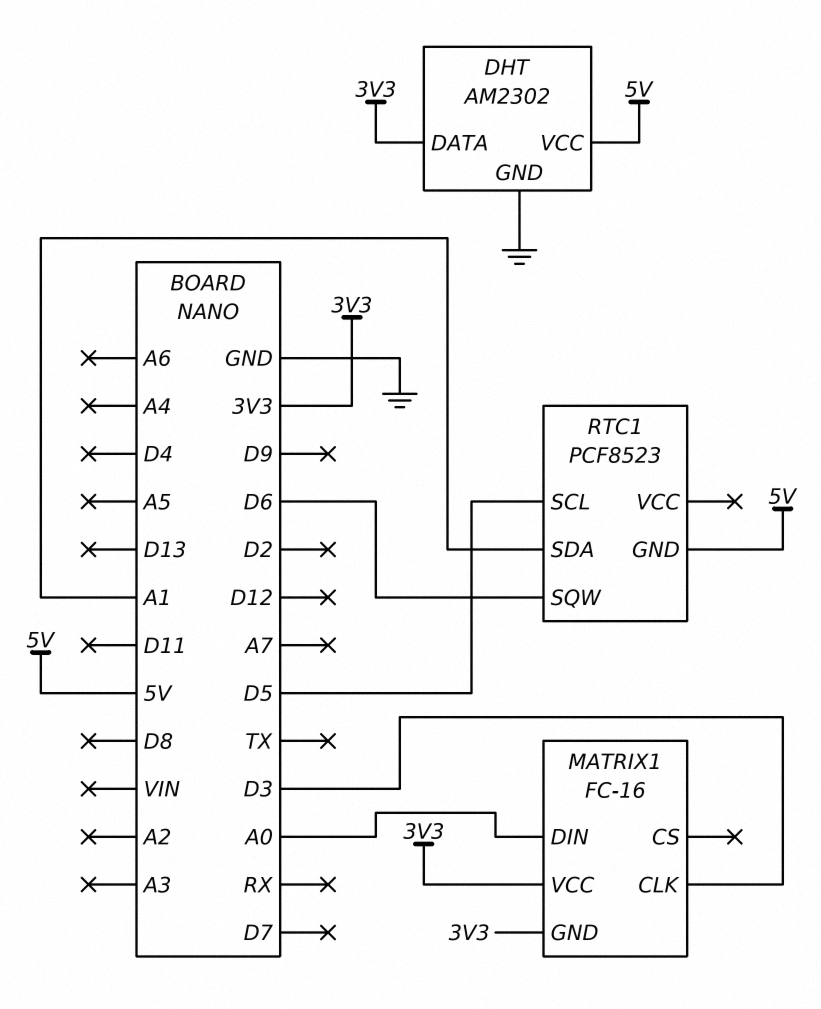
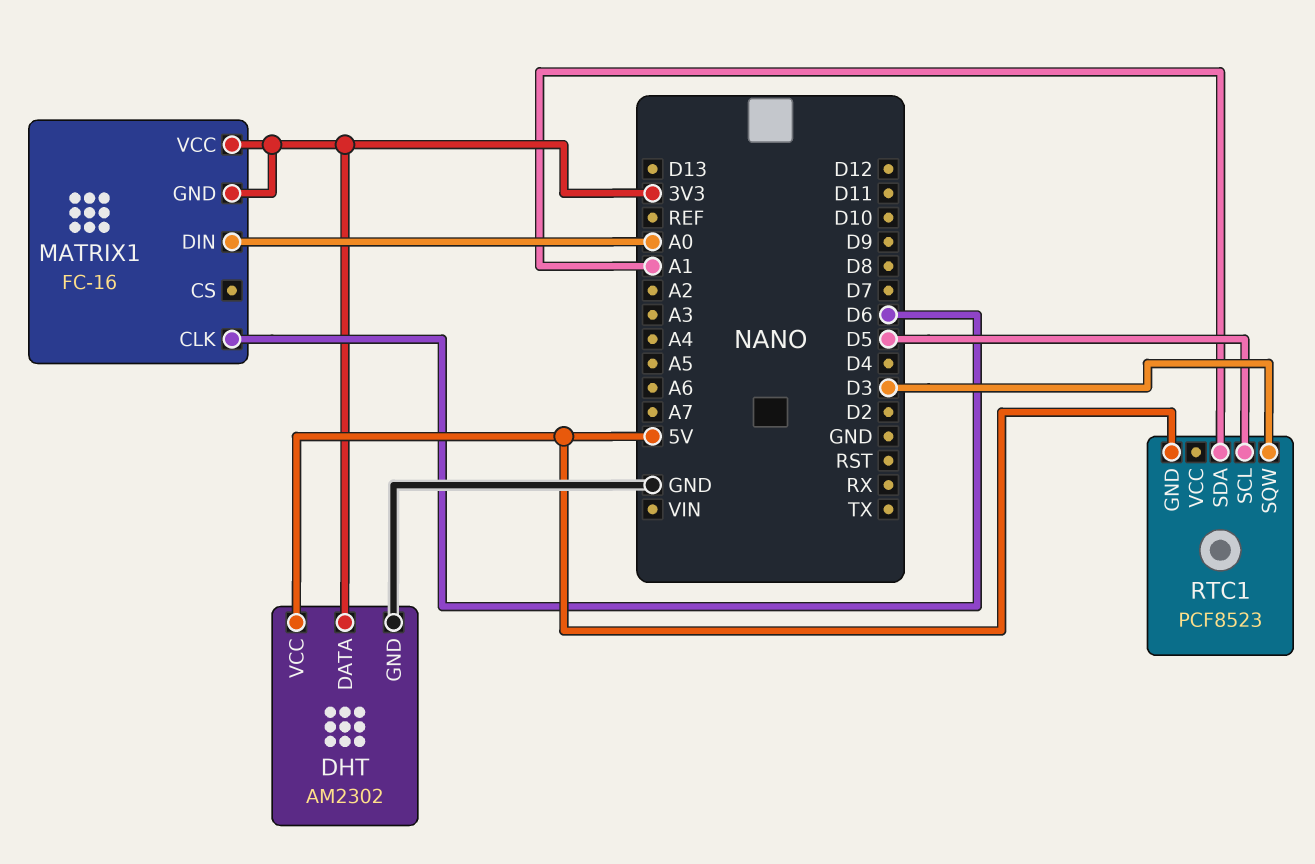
MATRIX1 pin CLK: D3 -> D6
RTC1 pin SQW: D6 -> D3

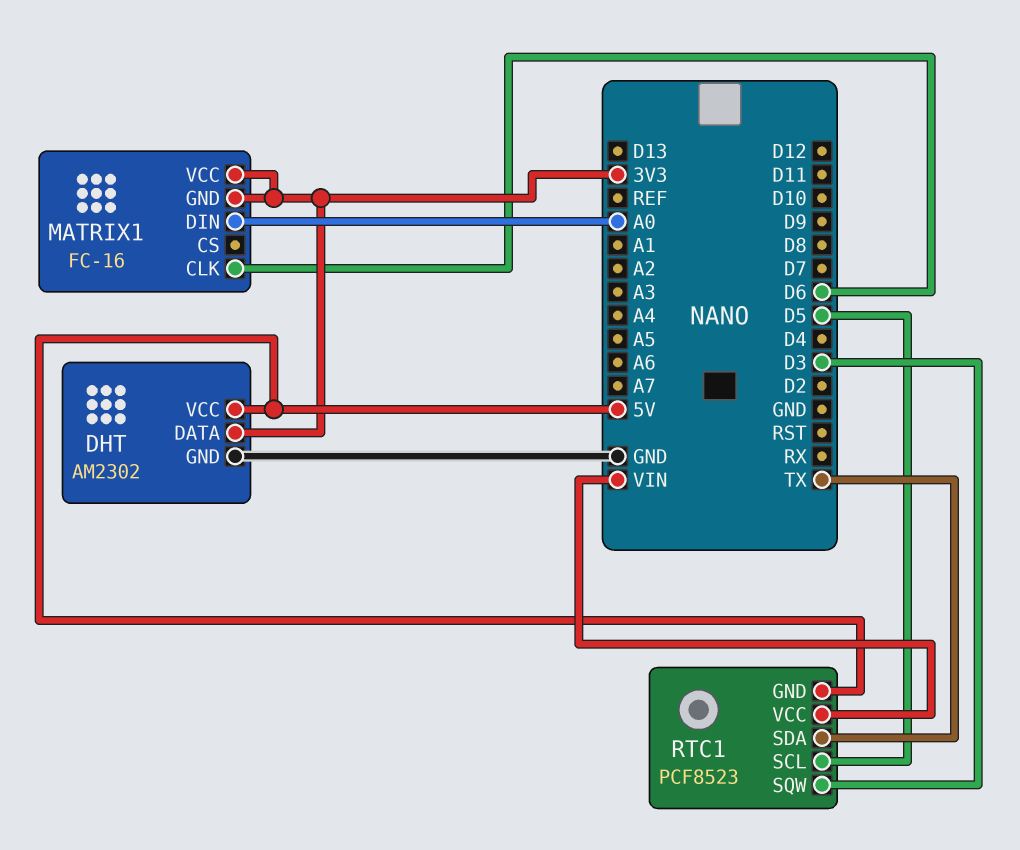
RTC1 pin SDA: A1 -> TX
RTC1 pin VCC: none -> VIN

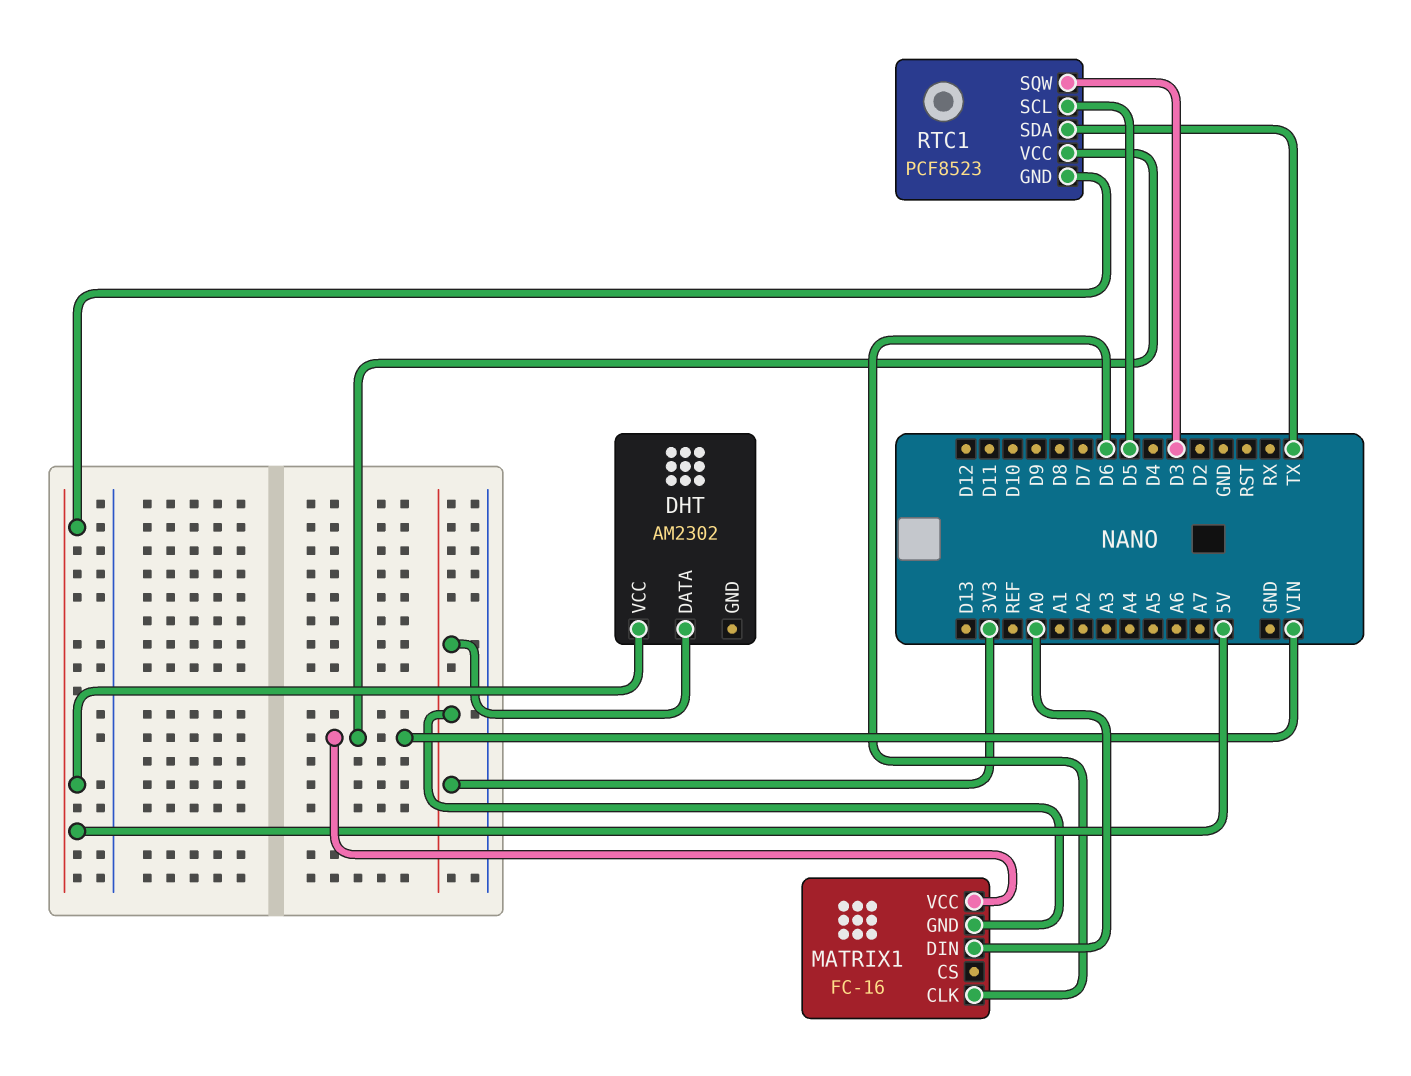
DHT pin GND: GND -> none
MATRIX1 pin VCC: 3V3 -> VIN

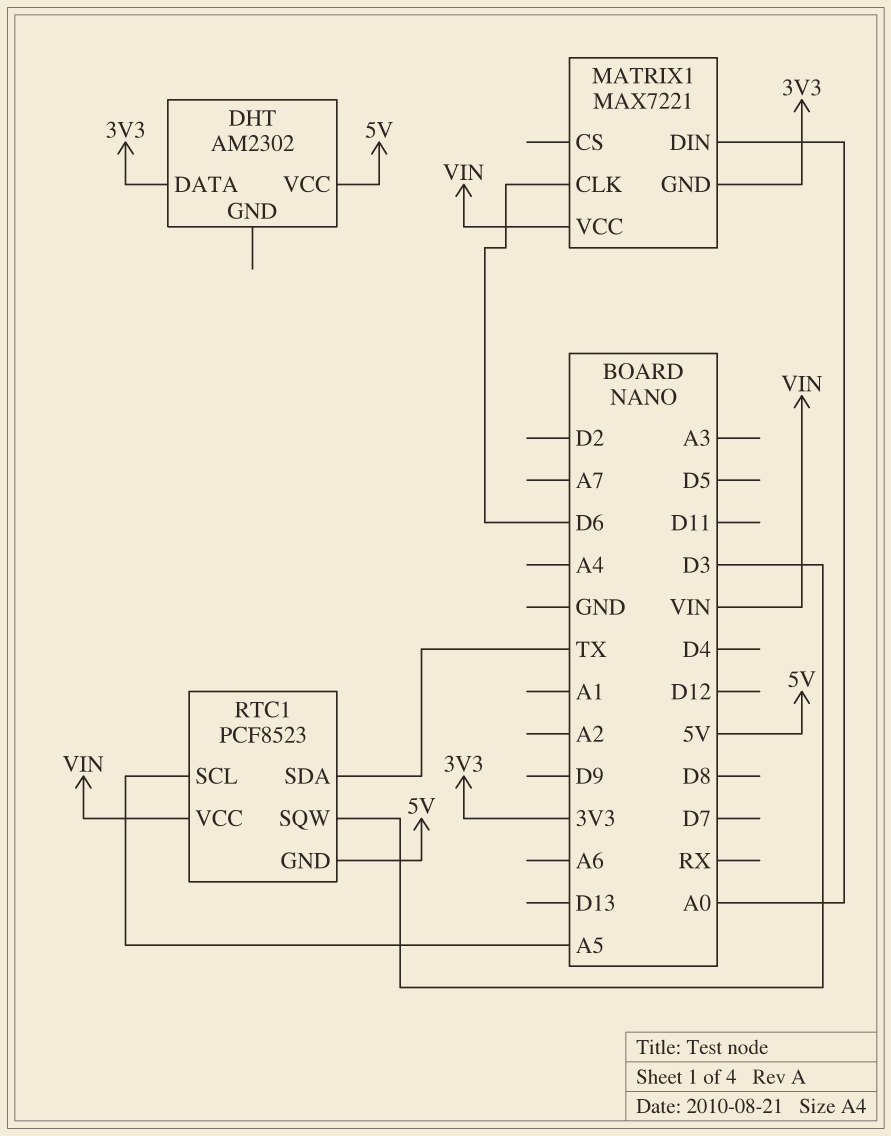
MATRIX1: FC-16 -> MAX7221
RTC1 pin SCL: D5 -> A5

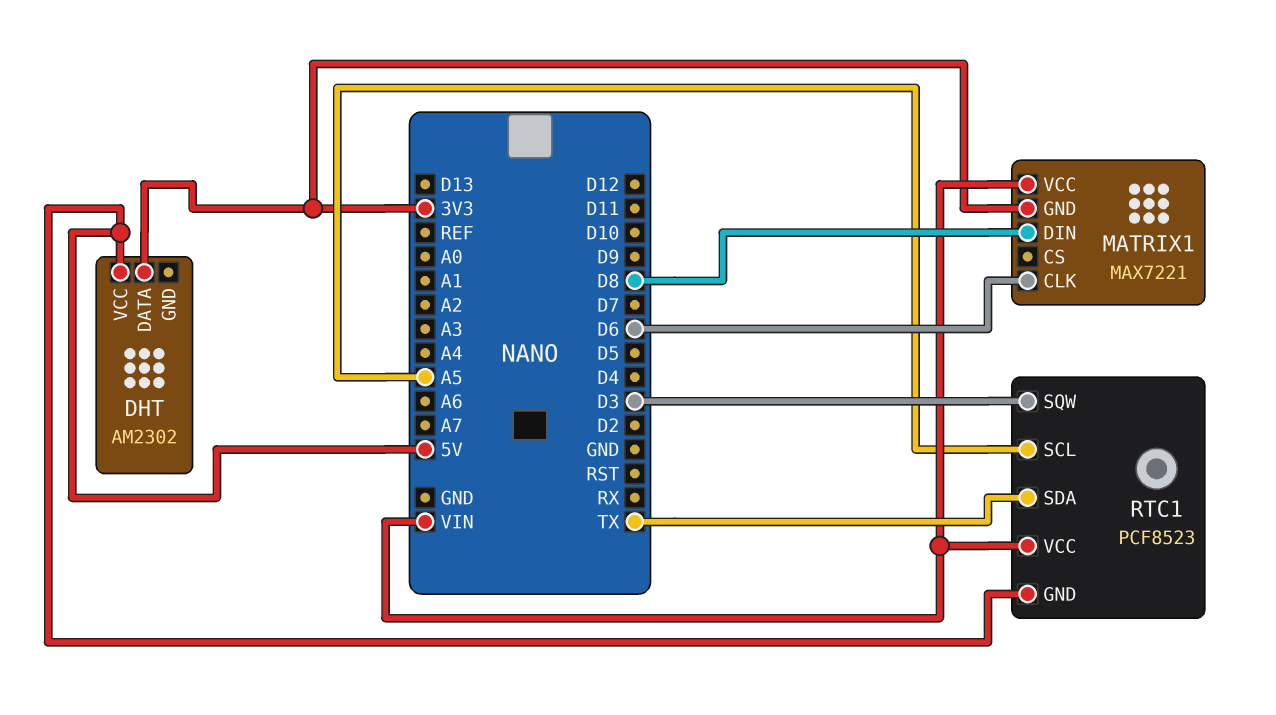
MATRIX1 pin DIN: A0 -> D8

